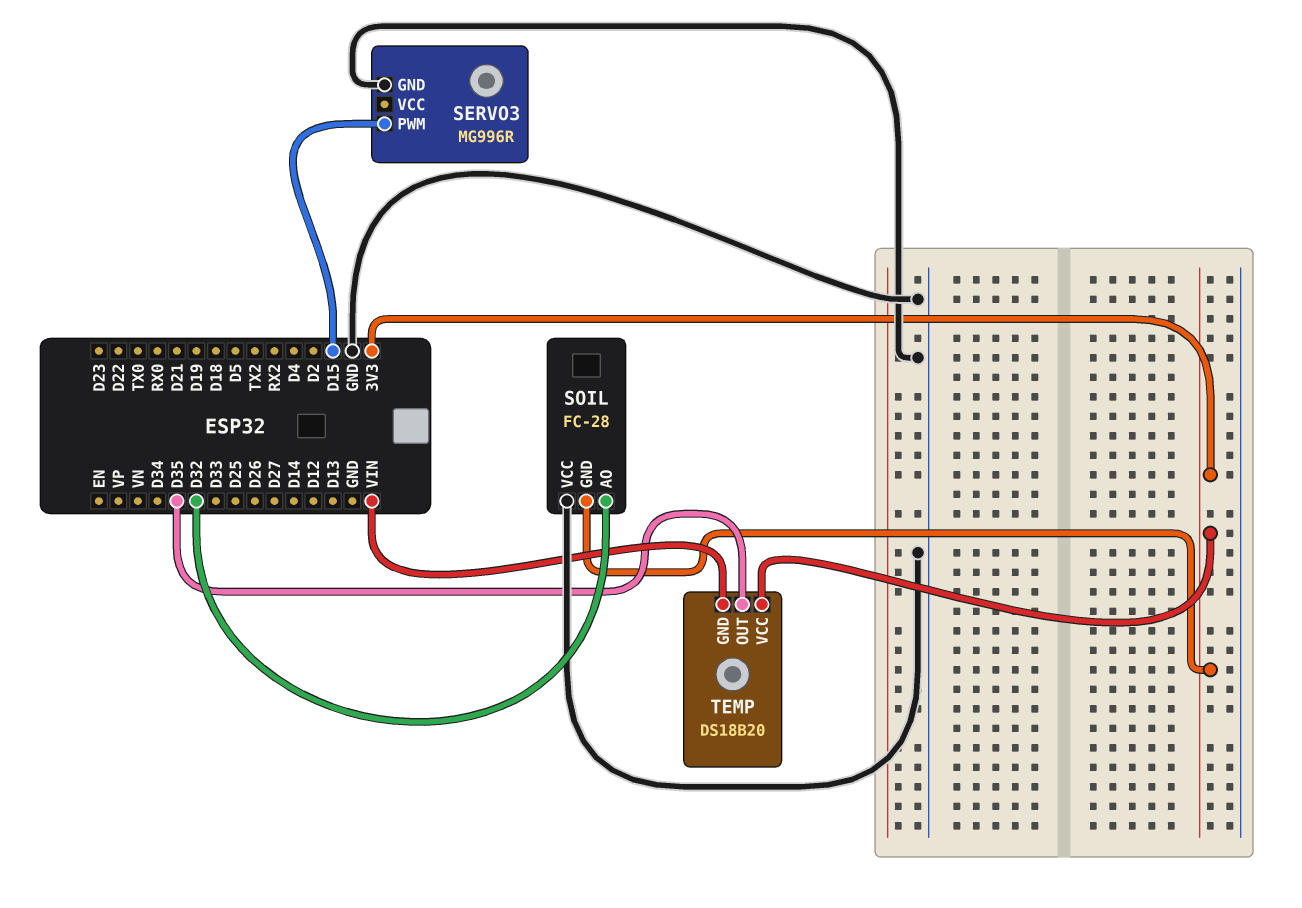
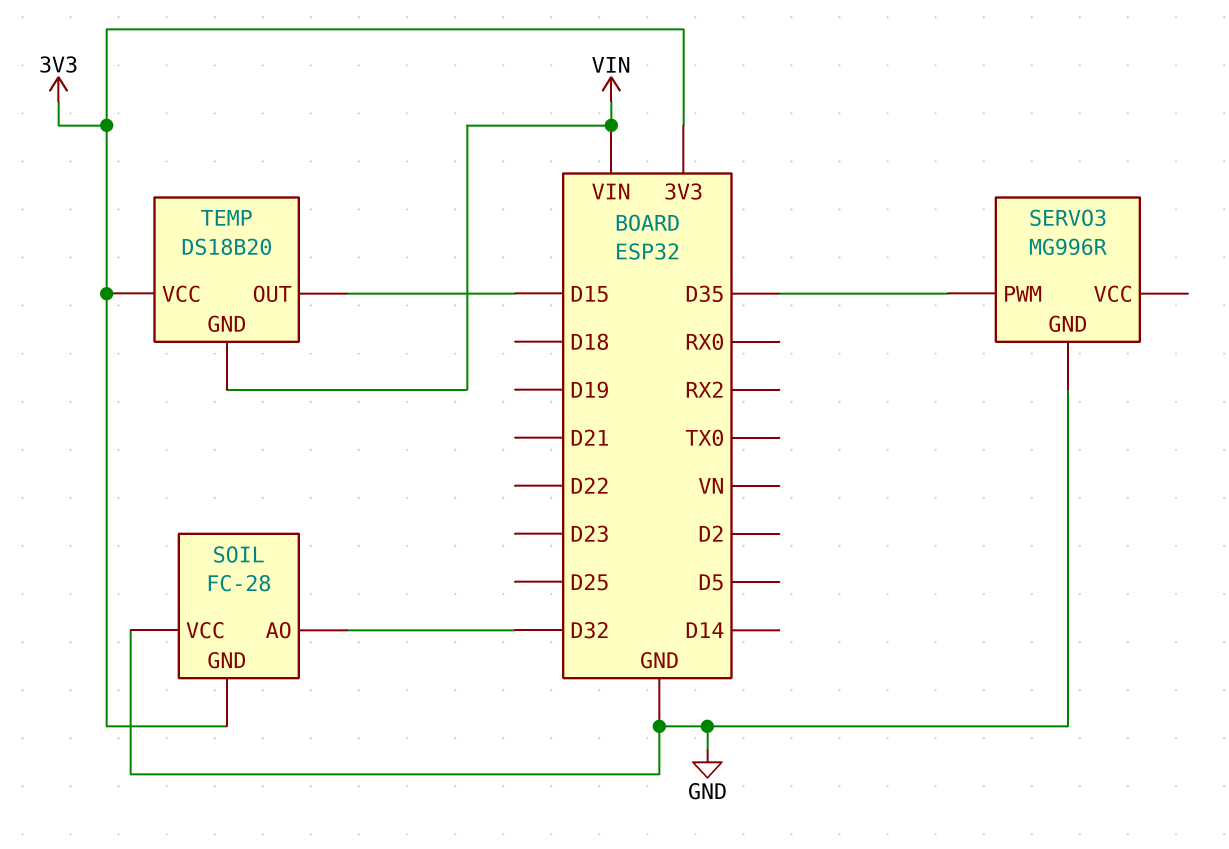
SERVO3 pin PWM: D15 -> D35
TEMP pin OUT: D35 -> D15

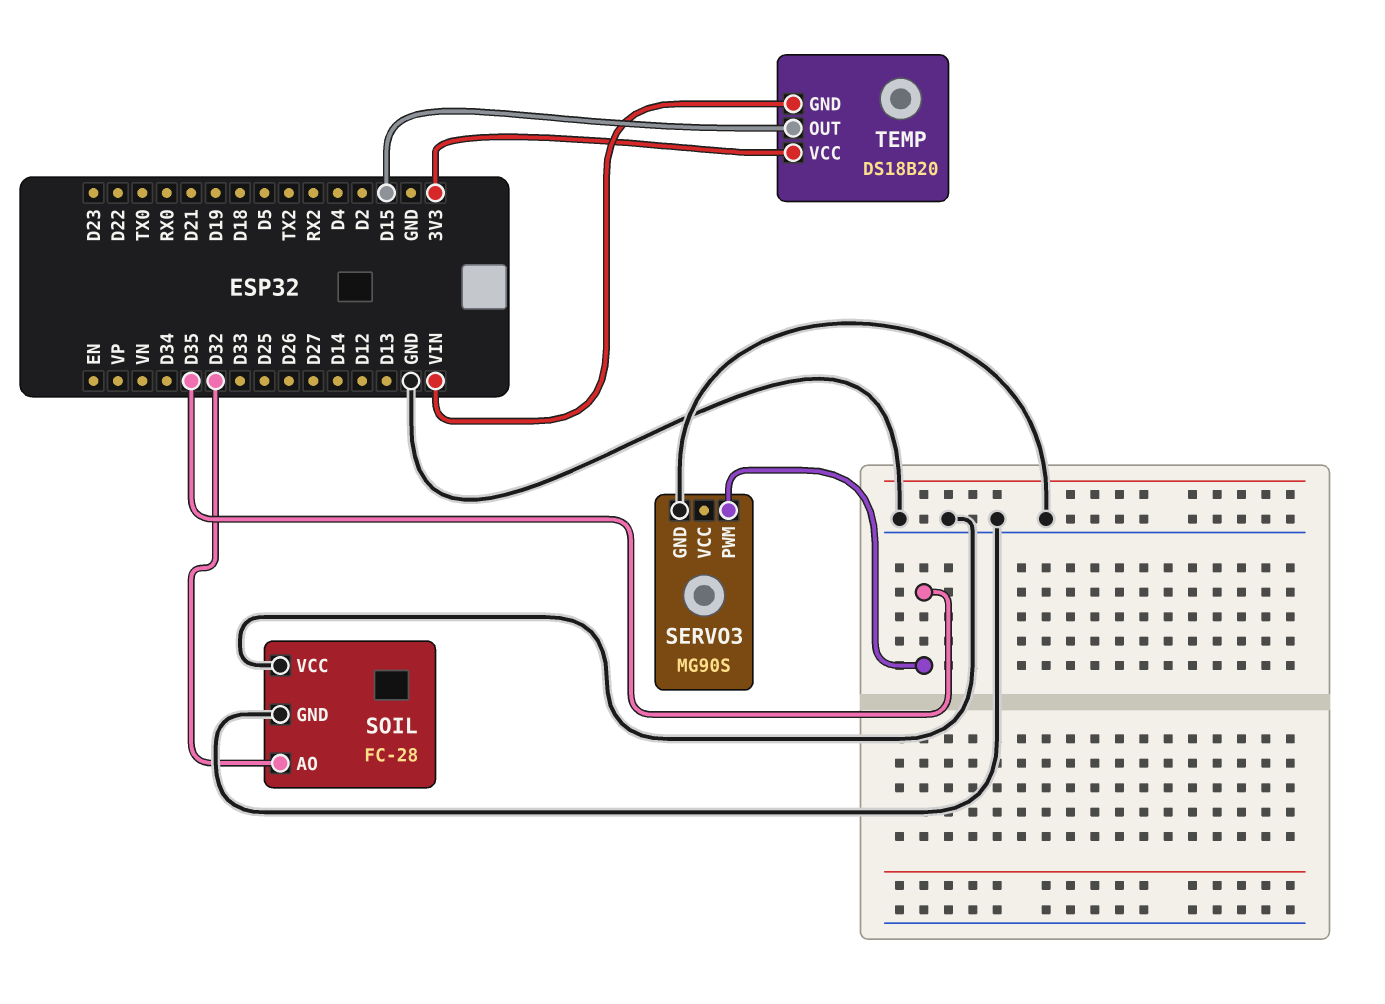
SERVO3: MG996R -> MG90S
SOIL pin GND: 3V3 -> GND

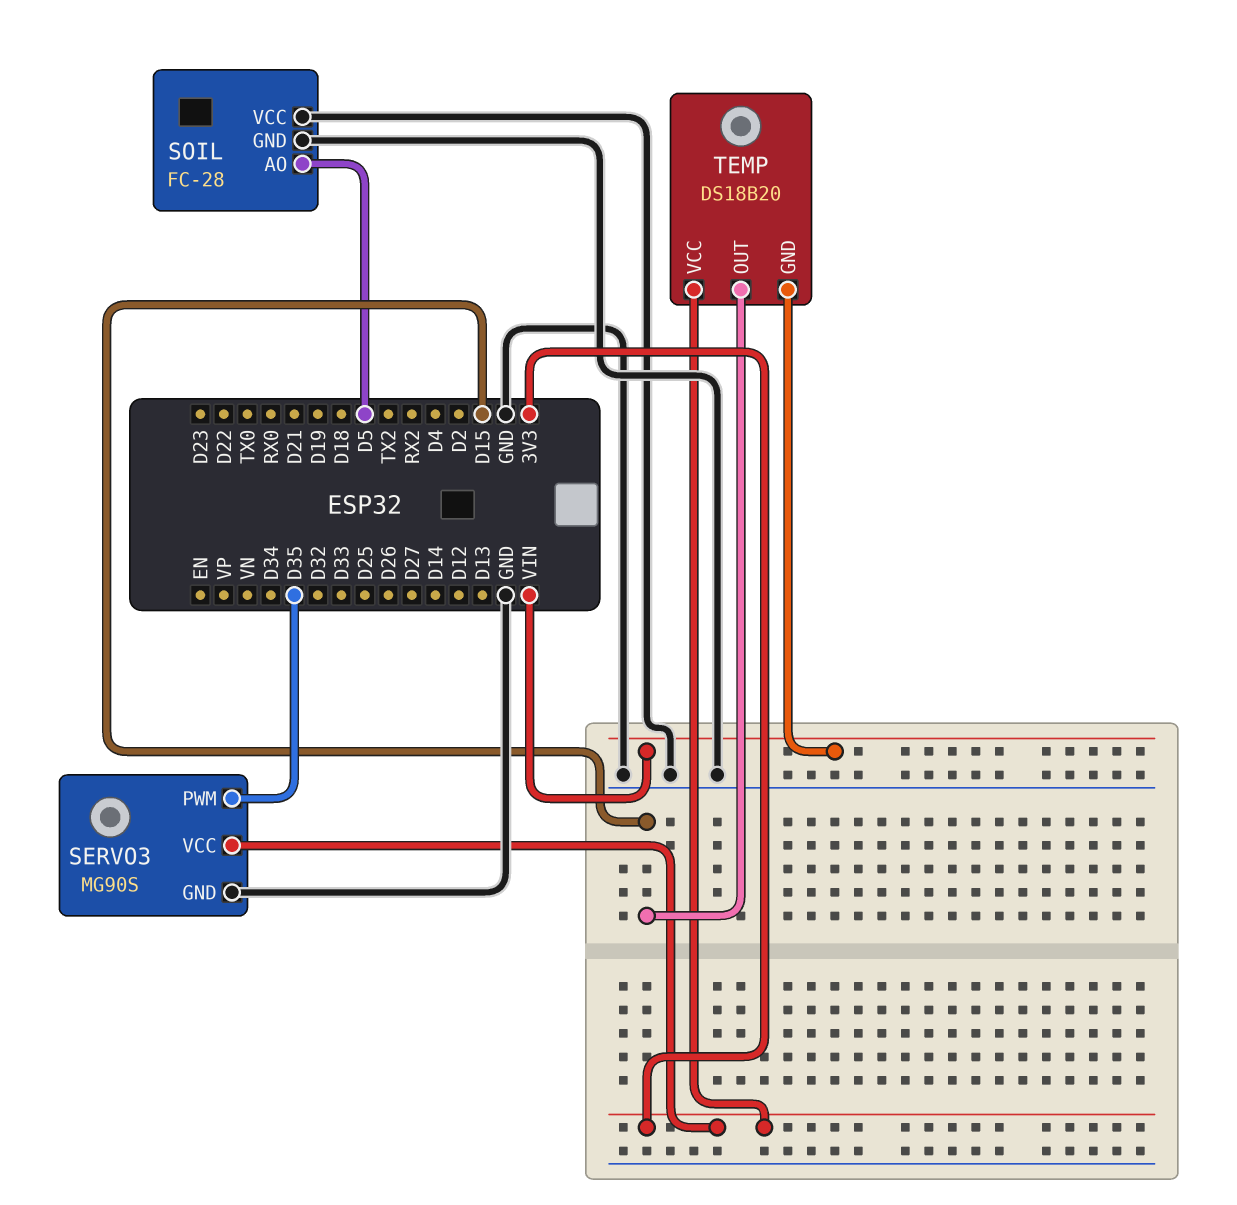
SERVO3 pin VCC: none -> 3V3
SOIL pin AO: D32 -> D5

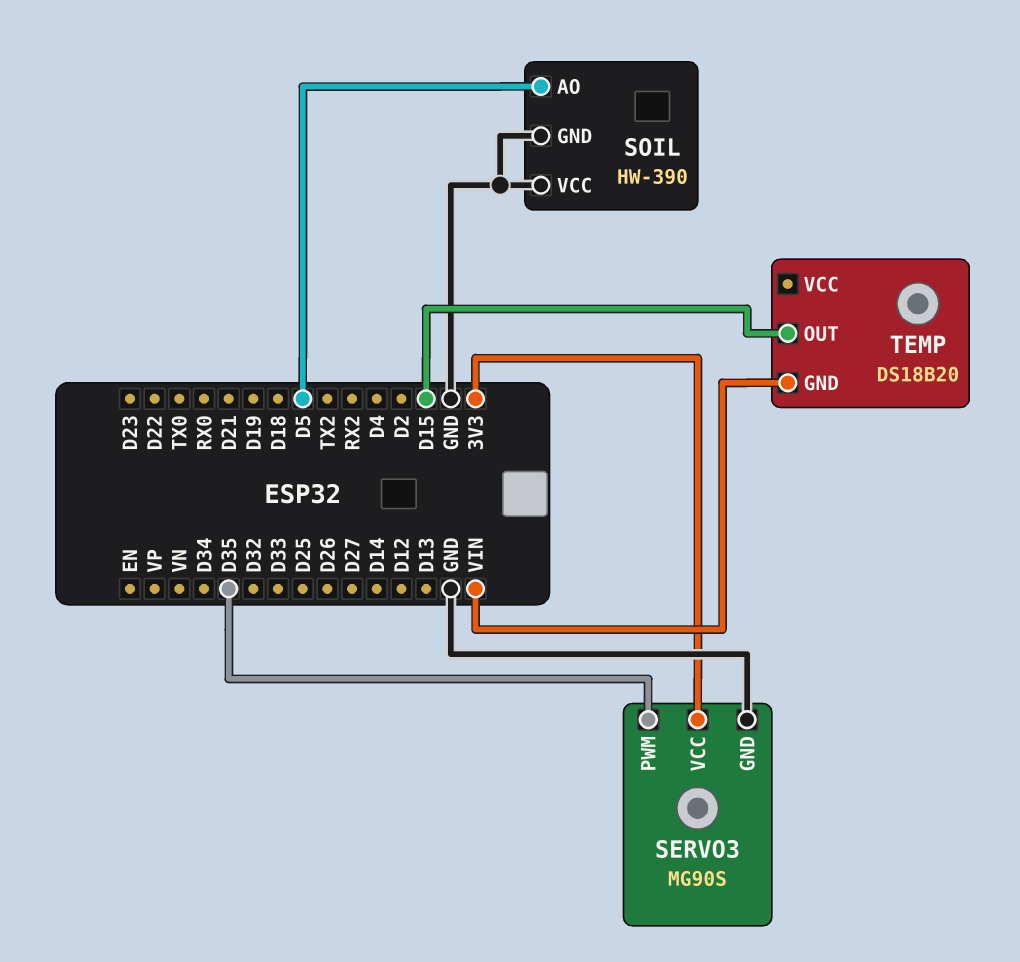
SOIL: FC-28 -> HW-390
TEMP pin VCC: 3V3 -> none

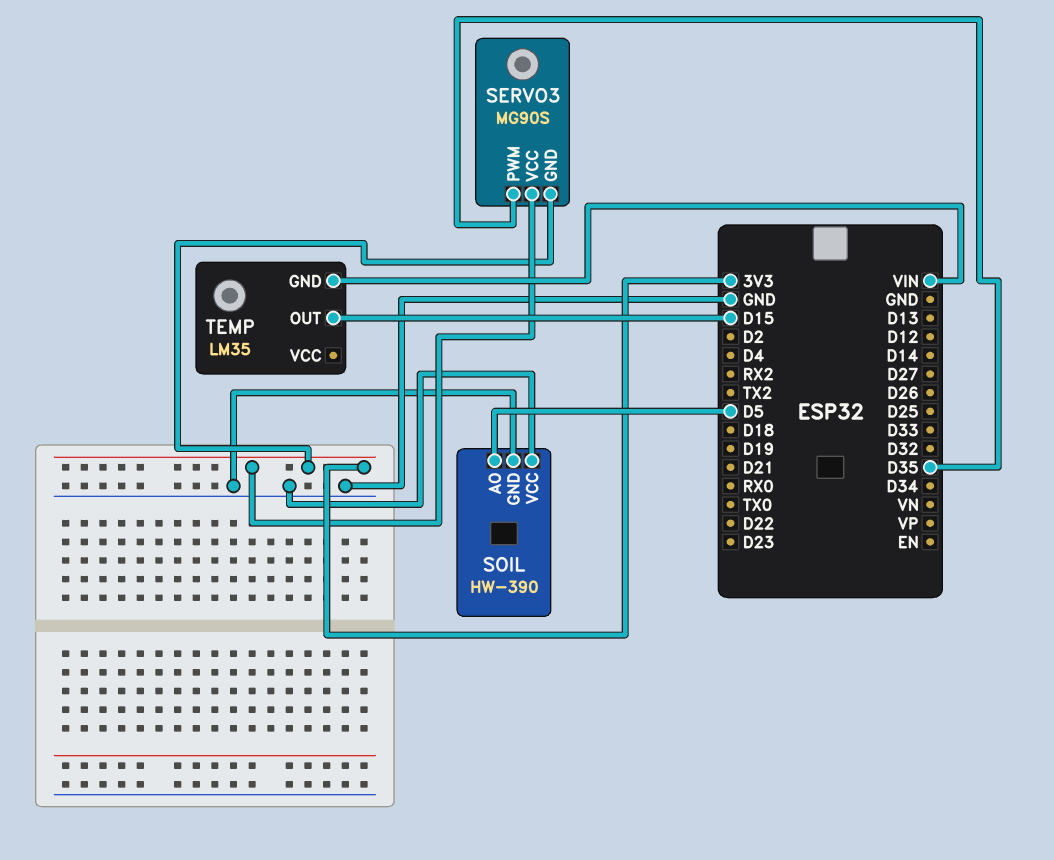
SERVO3 pin GND: GND -> 3V3
TEMP: DS18B20 -> LM35

